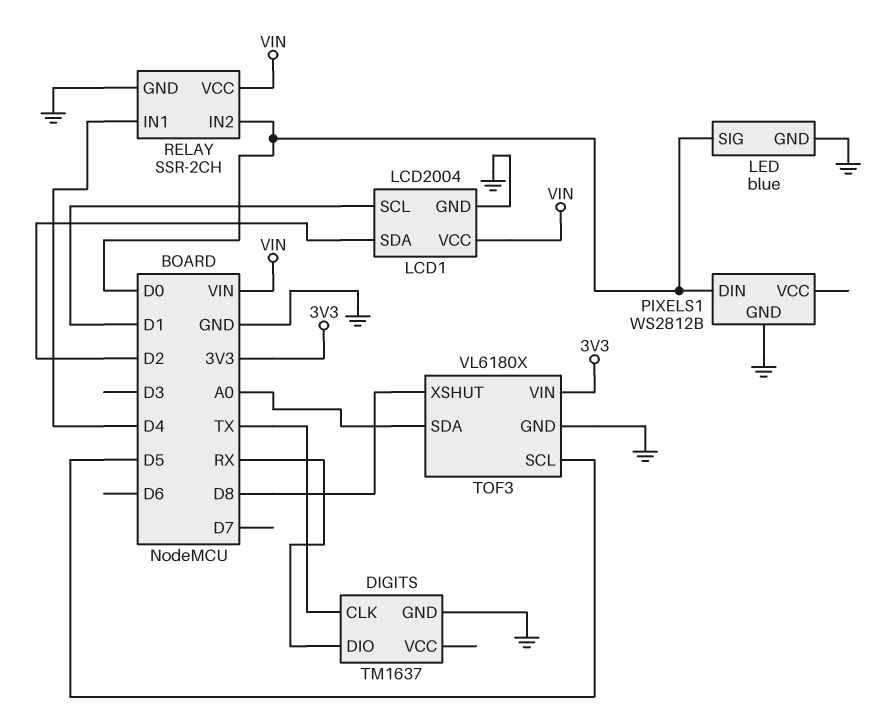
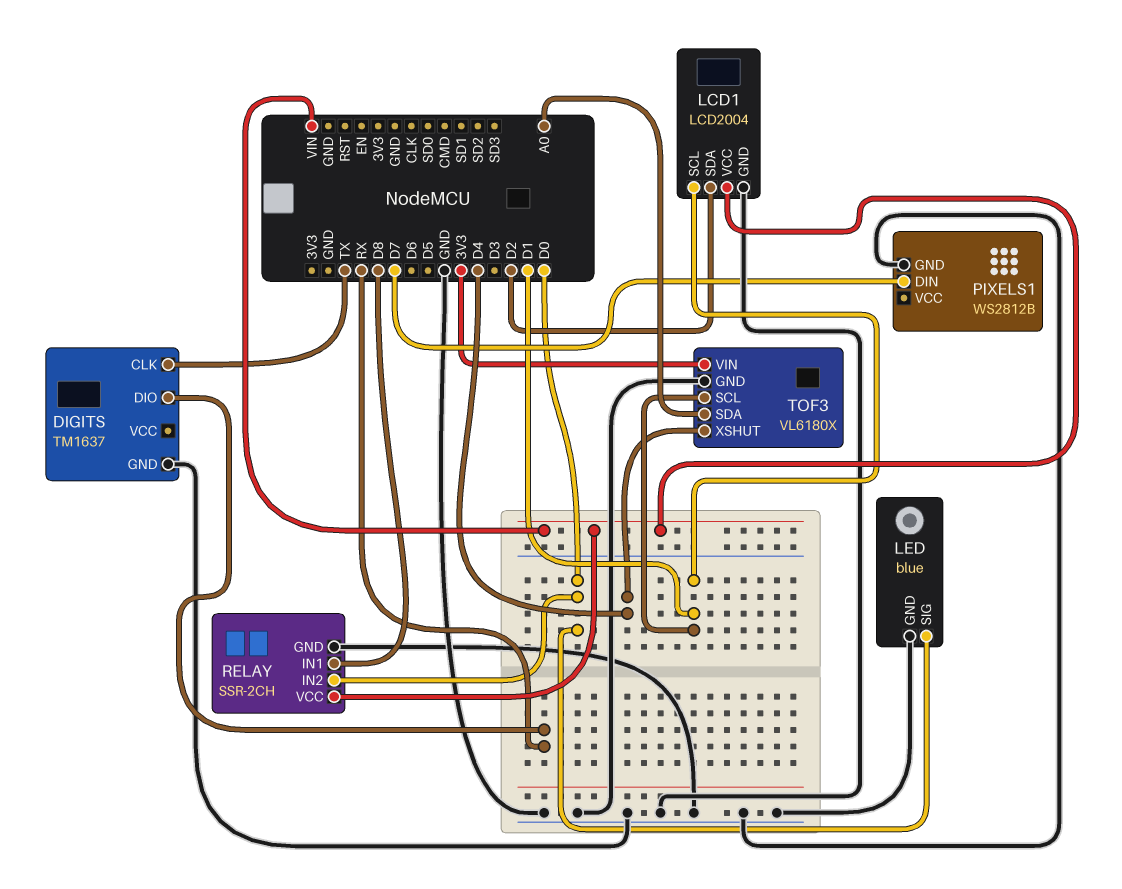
PIXELS1 pin DIN: D0 -> D7
RELAY pin IN1: D4 -> D8
TOF3 pin SCL: D5 -> D1
TOF3 pin XSHUT: D8 -> D4

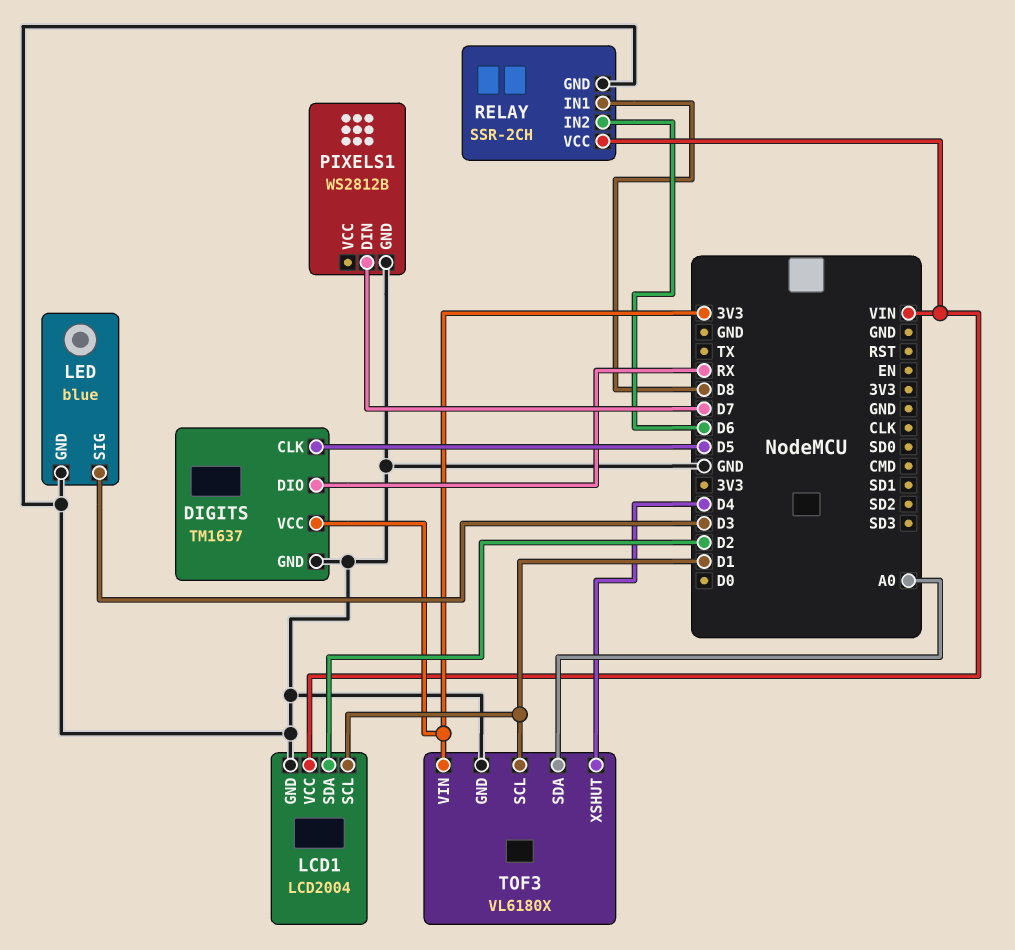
DIGITS pin CLK: TX -> D5
DIGITS pin VCC: none -> 3V3
LED pin SIG: D0 -> D3
RELAY pin IN2: D0 -> D6

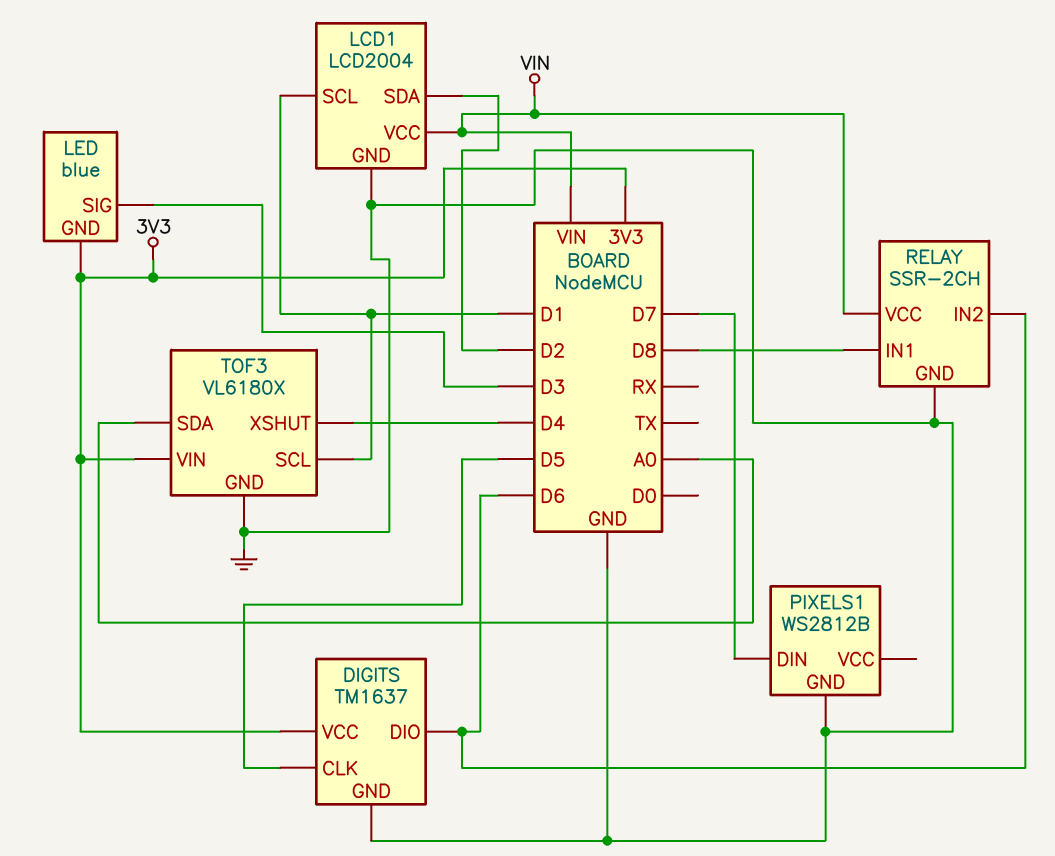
DIGITS pin DIO: RX -> D6
LED pin GND: GND -> 3V3

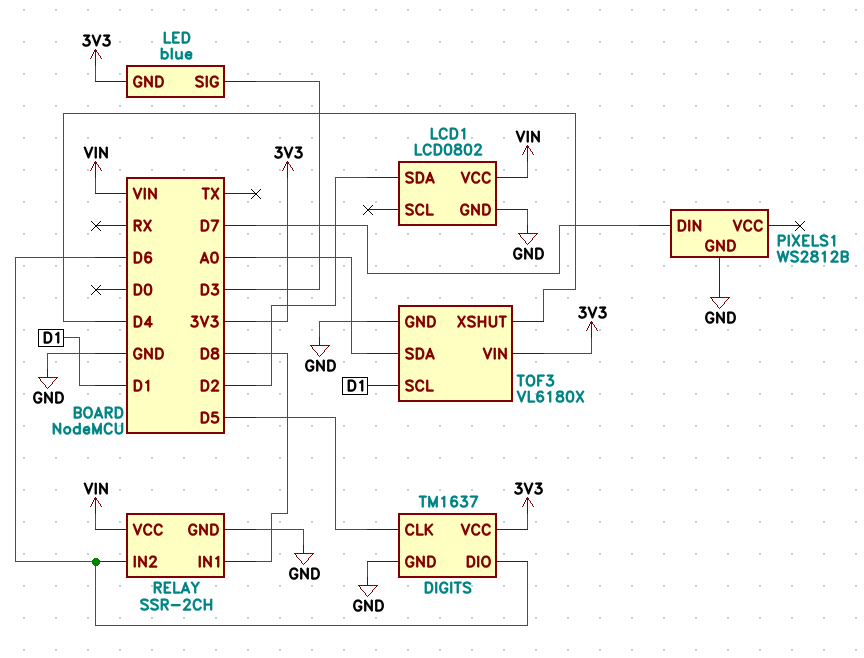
LCD1: LCD2004 -> LCD0802
LCD1 pin SCL: D1 -> none

